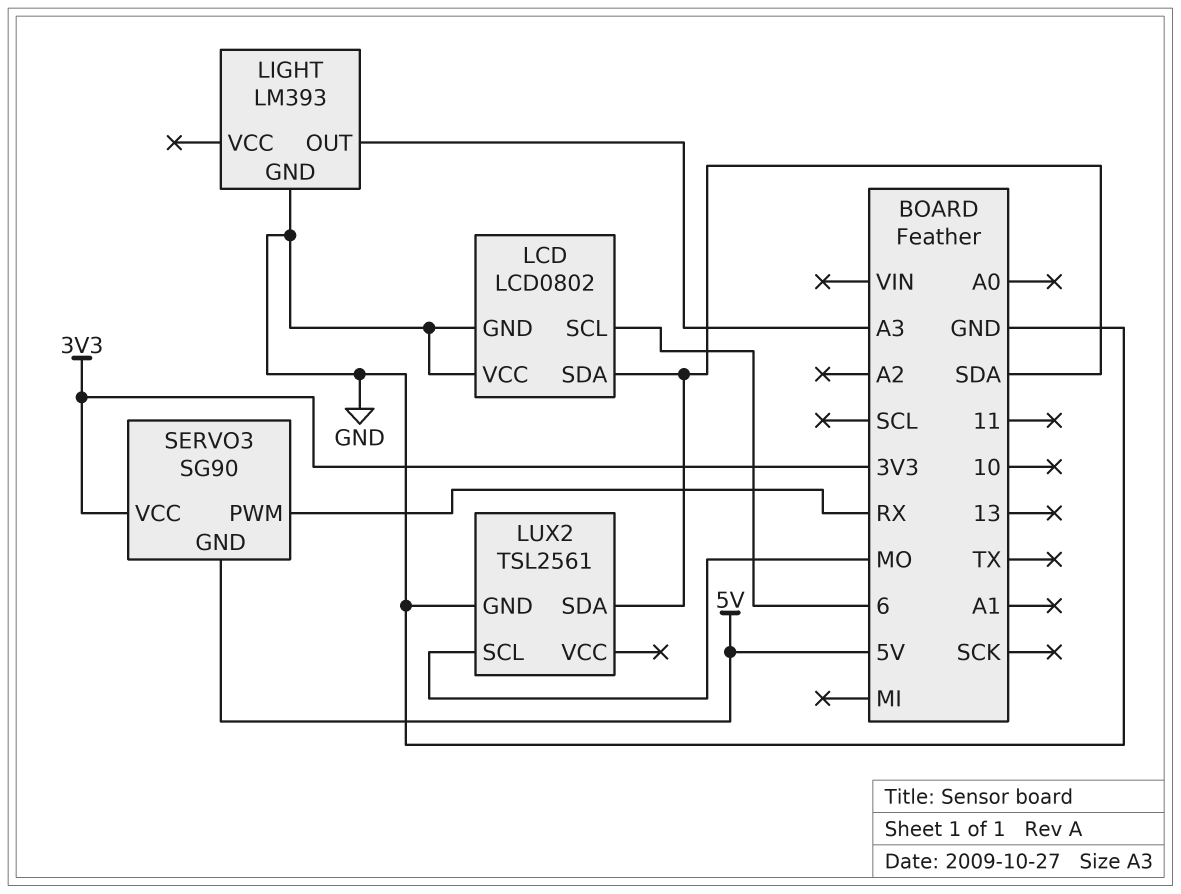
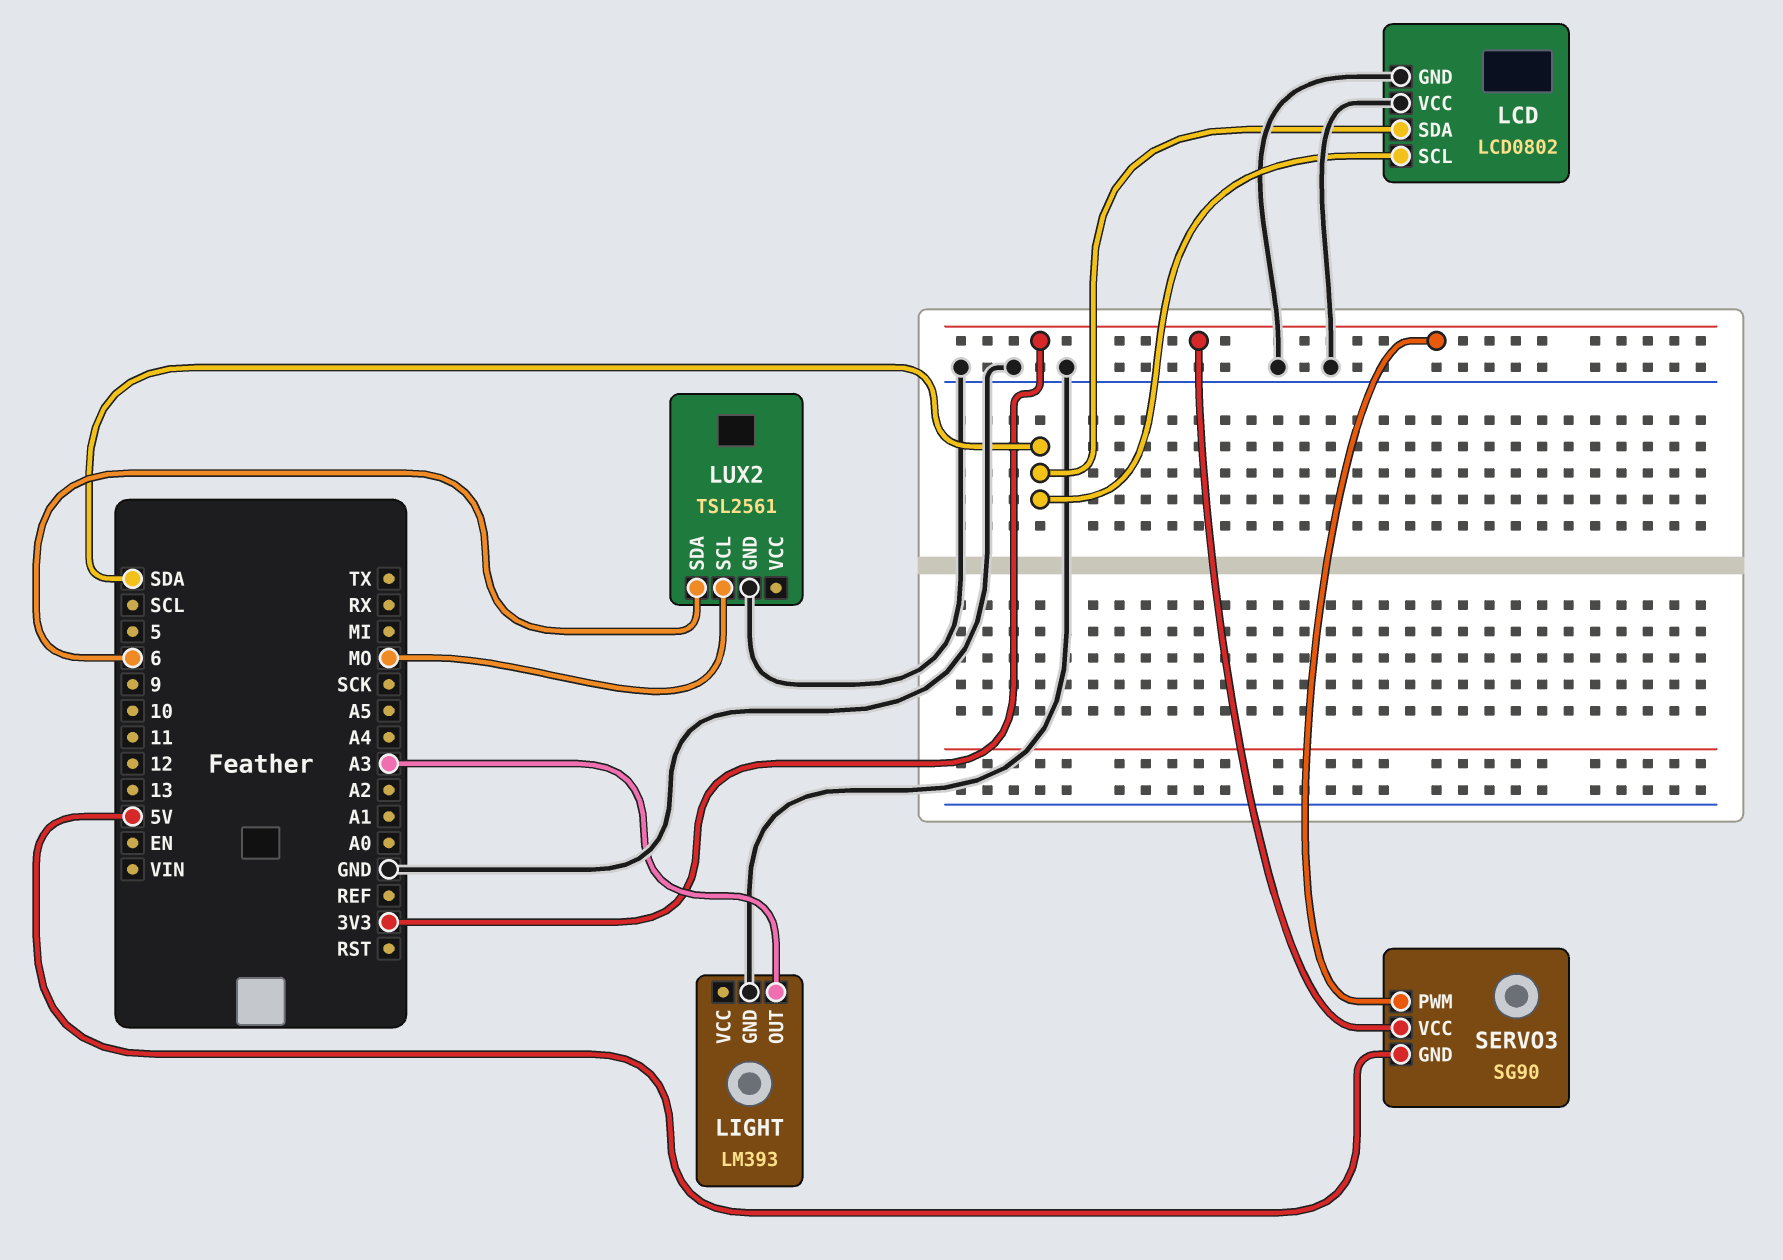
LCD pin SCL: 6 -> SDA
LUX2 pin SDA: SDA -> 6
SERVO3 pin PWM: RX -> 3V3

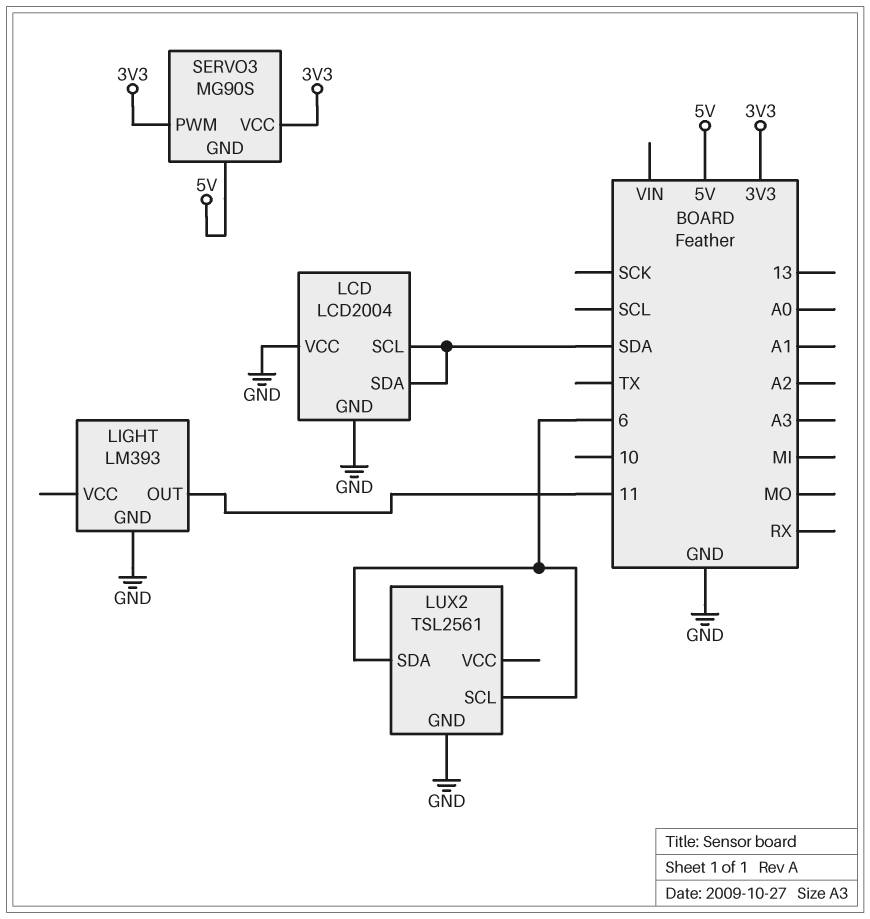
LCD: LCD0802 -> LCD2004
LIGHT pin OUT: A3 -> 11
LUX2 pin SCL: MO -> 6
SERVO3: SG90 -> MG90S

